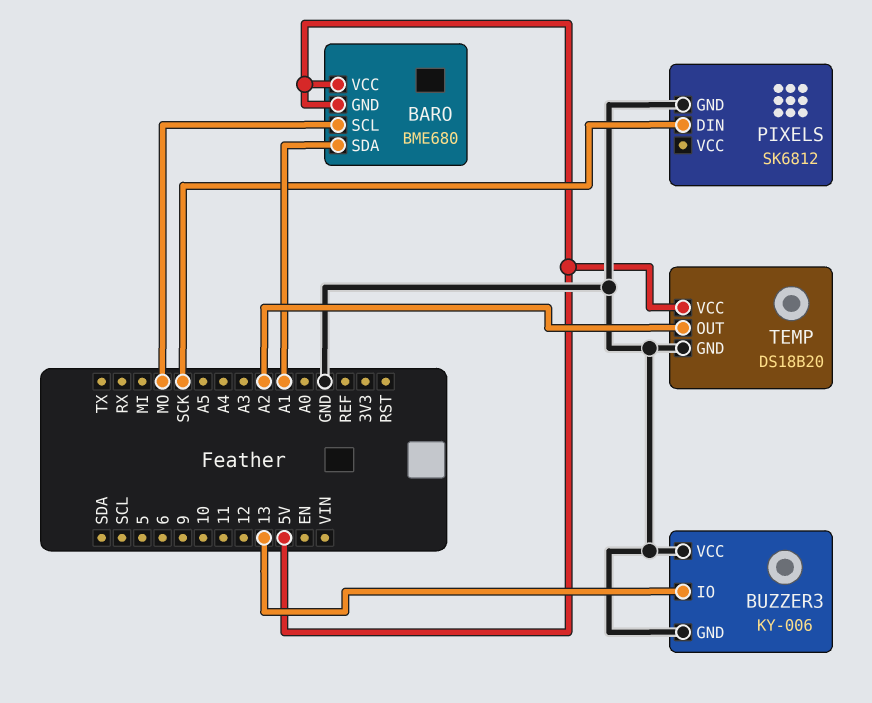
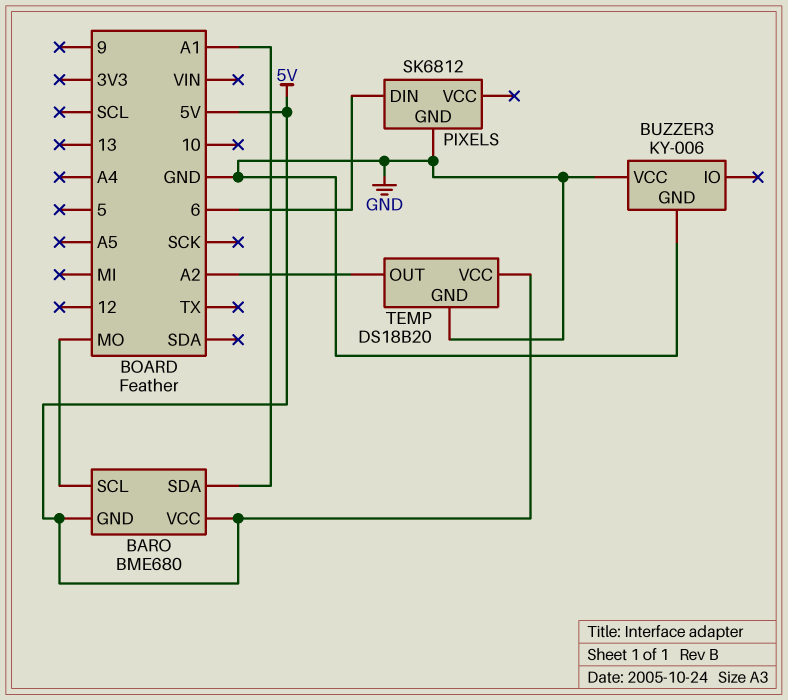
BUZZER3 pin IO: 13 -> none
PIXELS pin DIN: SCK -> 6

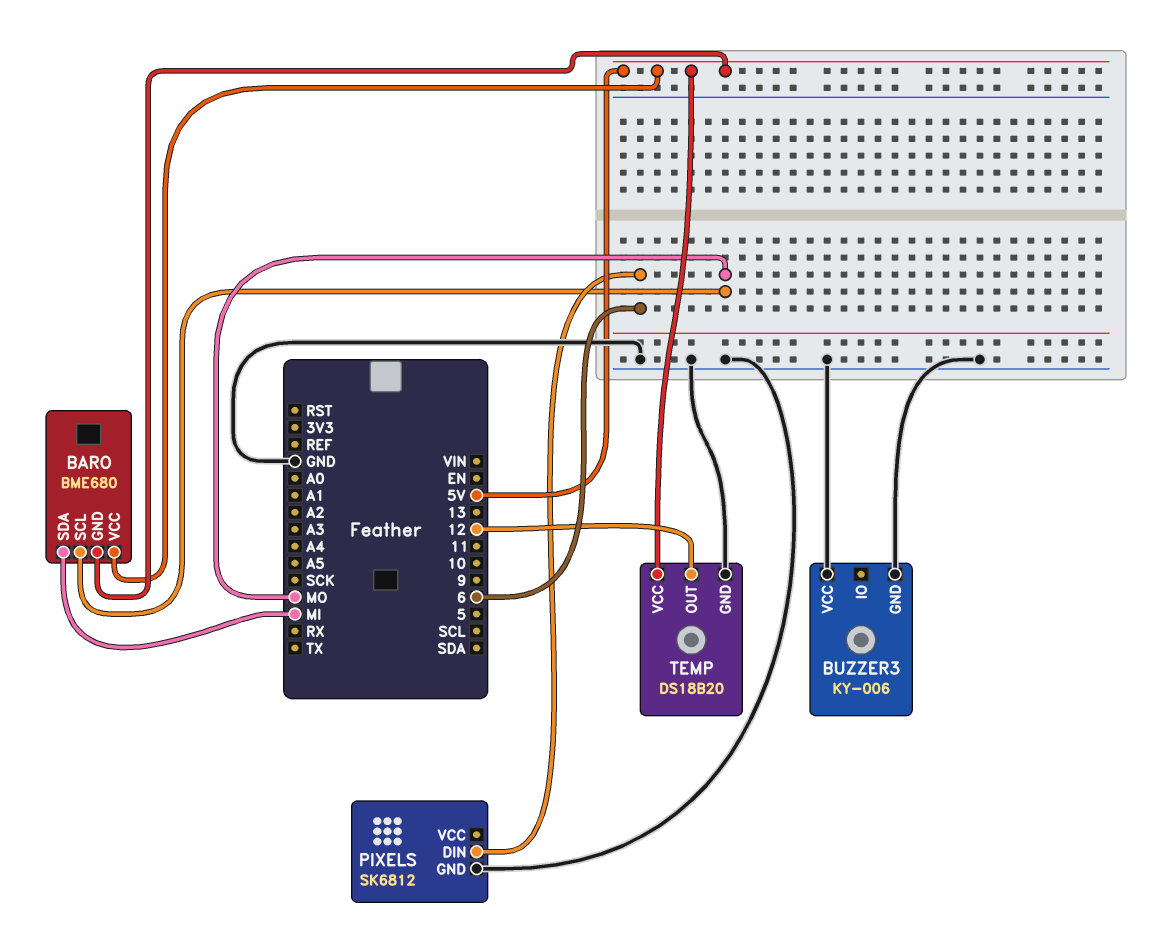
BARO pin SDA: A1 -> MI
TEMP pin OUT: A2 -> 12

